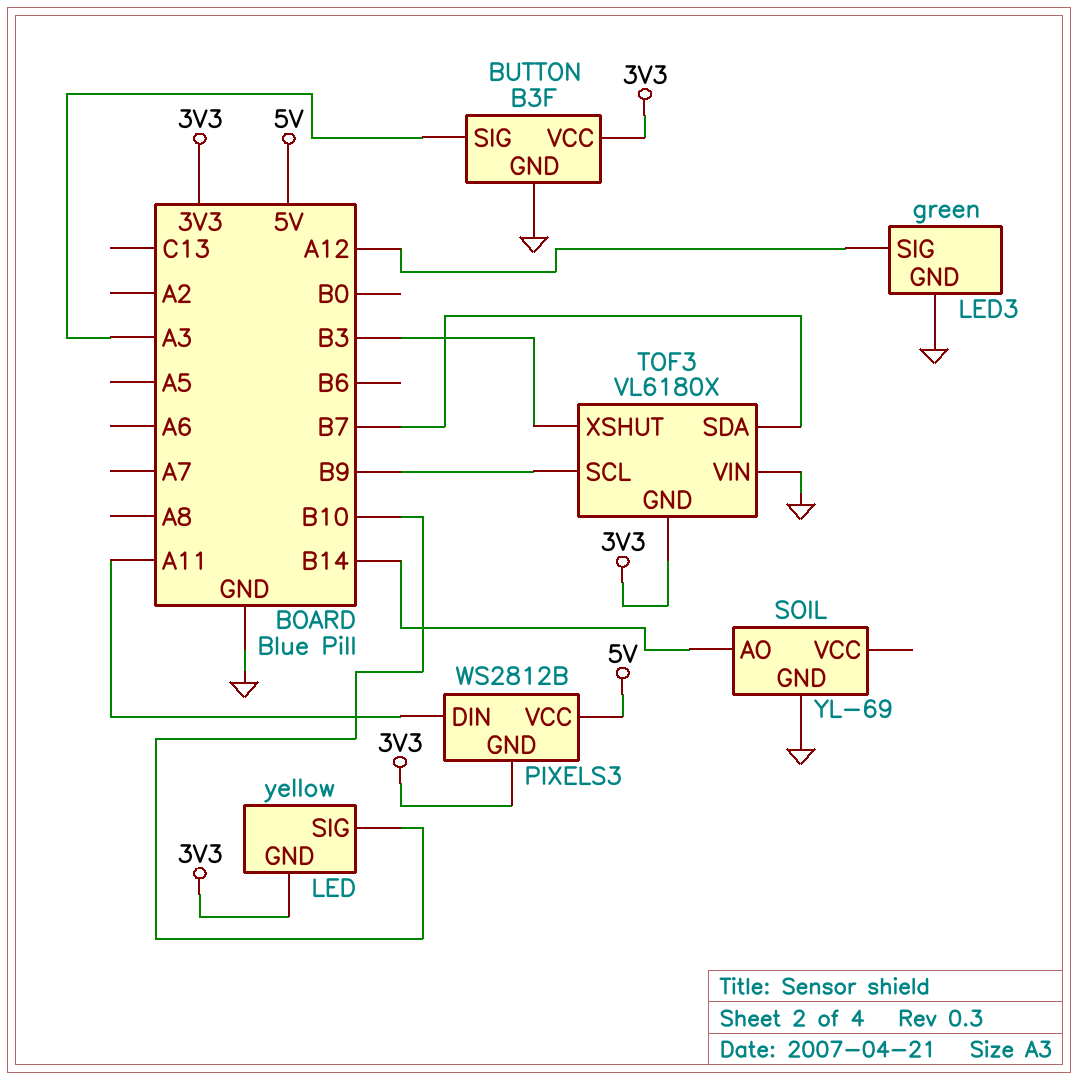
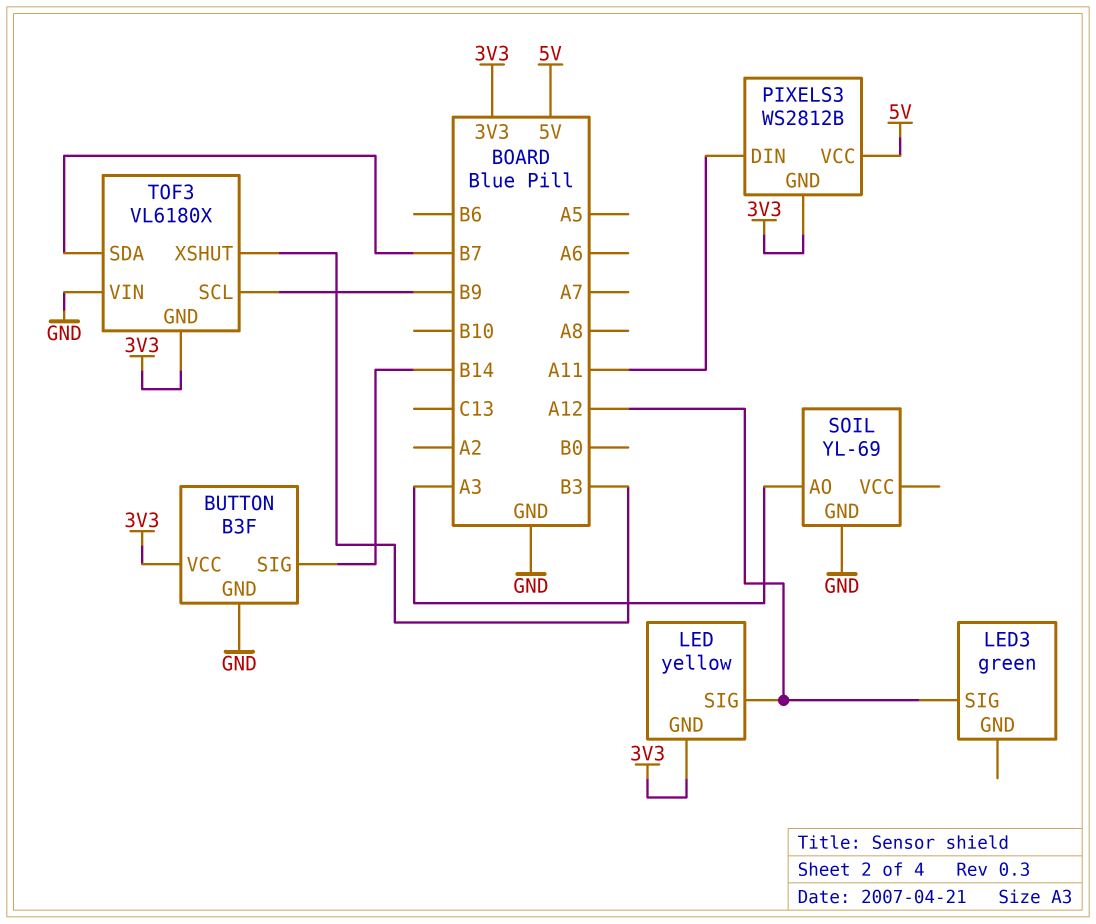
BUTTON pin SIG: A3 -> B14
LED pin SIG: B10 -> A12
LED3 pin GND: GND -> none
SOIL pin AO: B14 -> A3

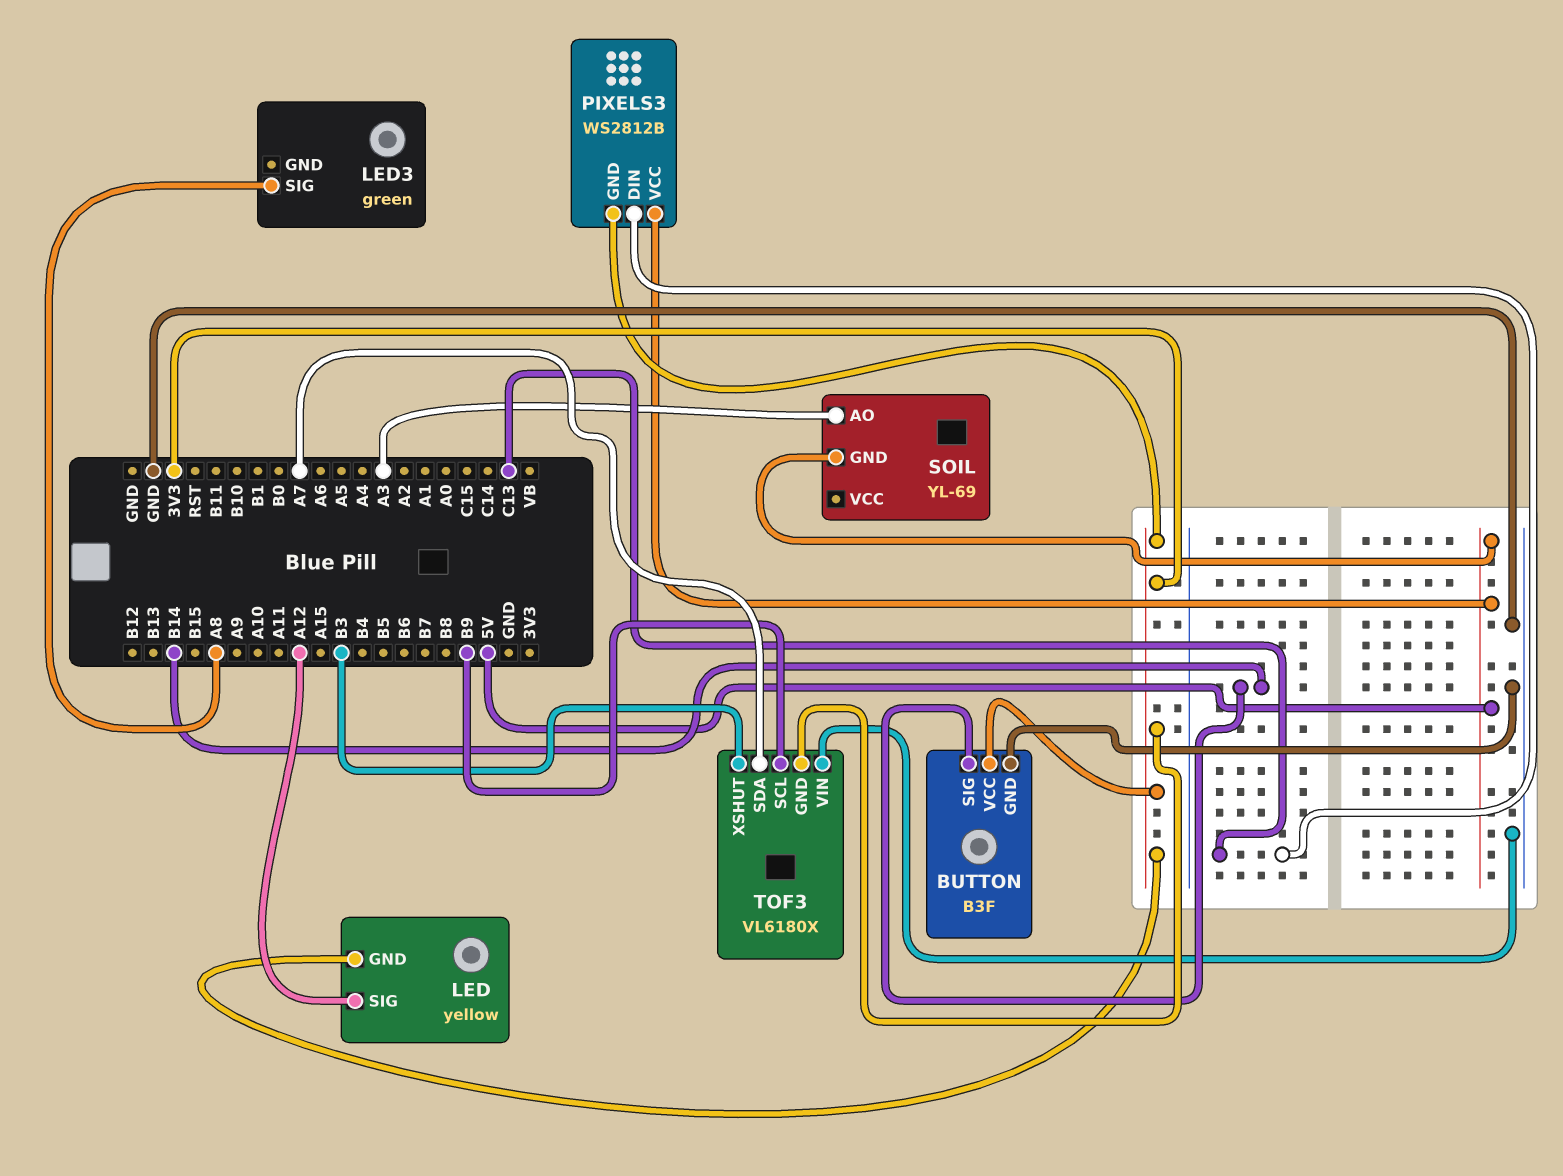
LED3 pin SIG: A12 -> A8
PIXELS3 pin DIN: A11 -> C13
SOIL pin GND: GND -> 5V
TOF3 pin SDA: B7 -> A7

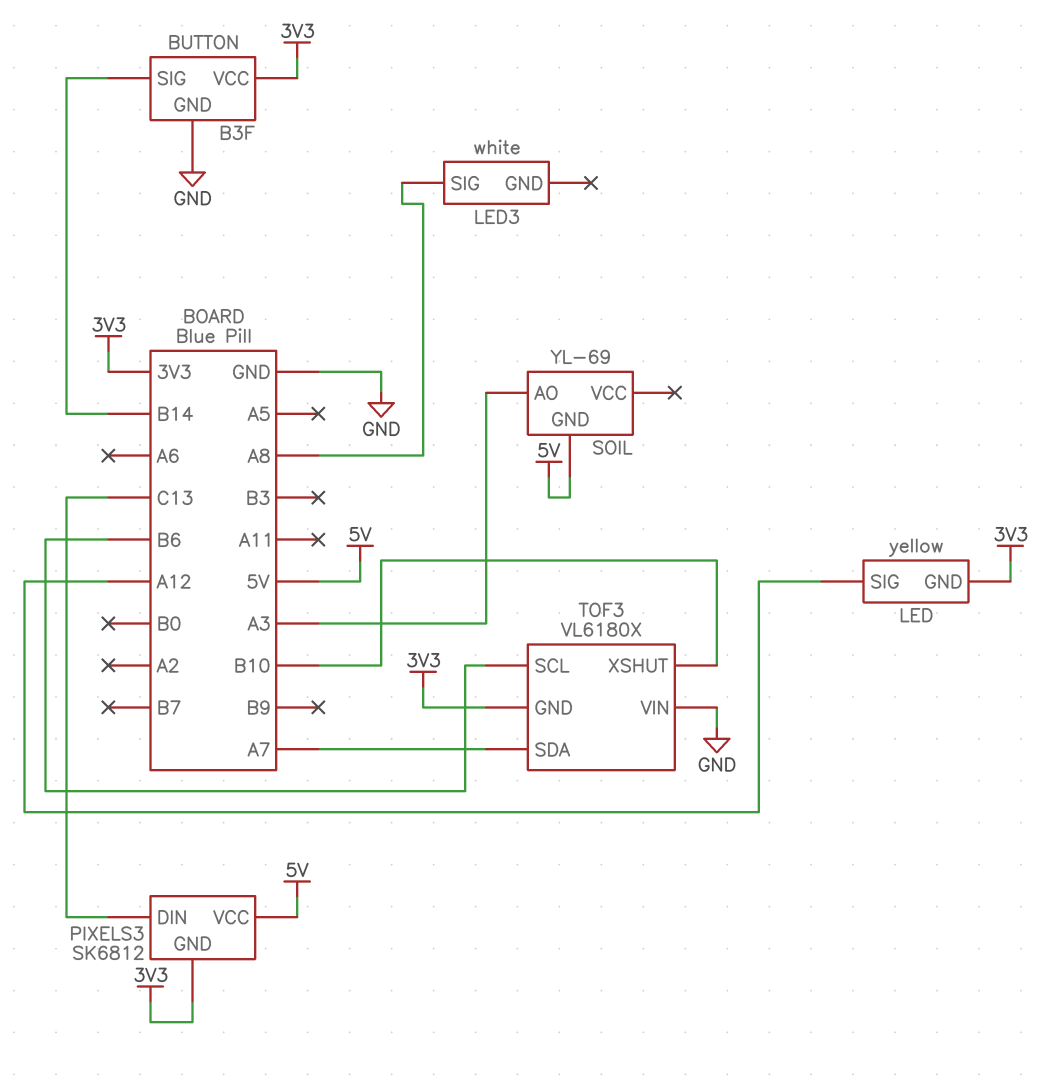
LED3: green -> white
PIXELS3: WS2812B -> SK6812
TOF3 pin SCL: B9 -> B6
TOF3 pin XSHUT: B3 -> B10

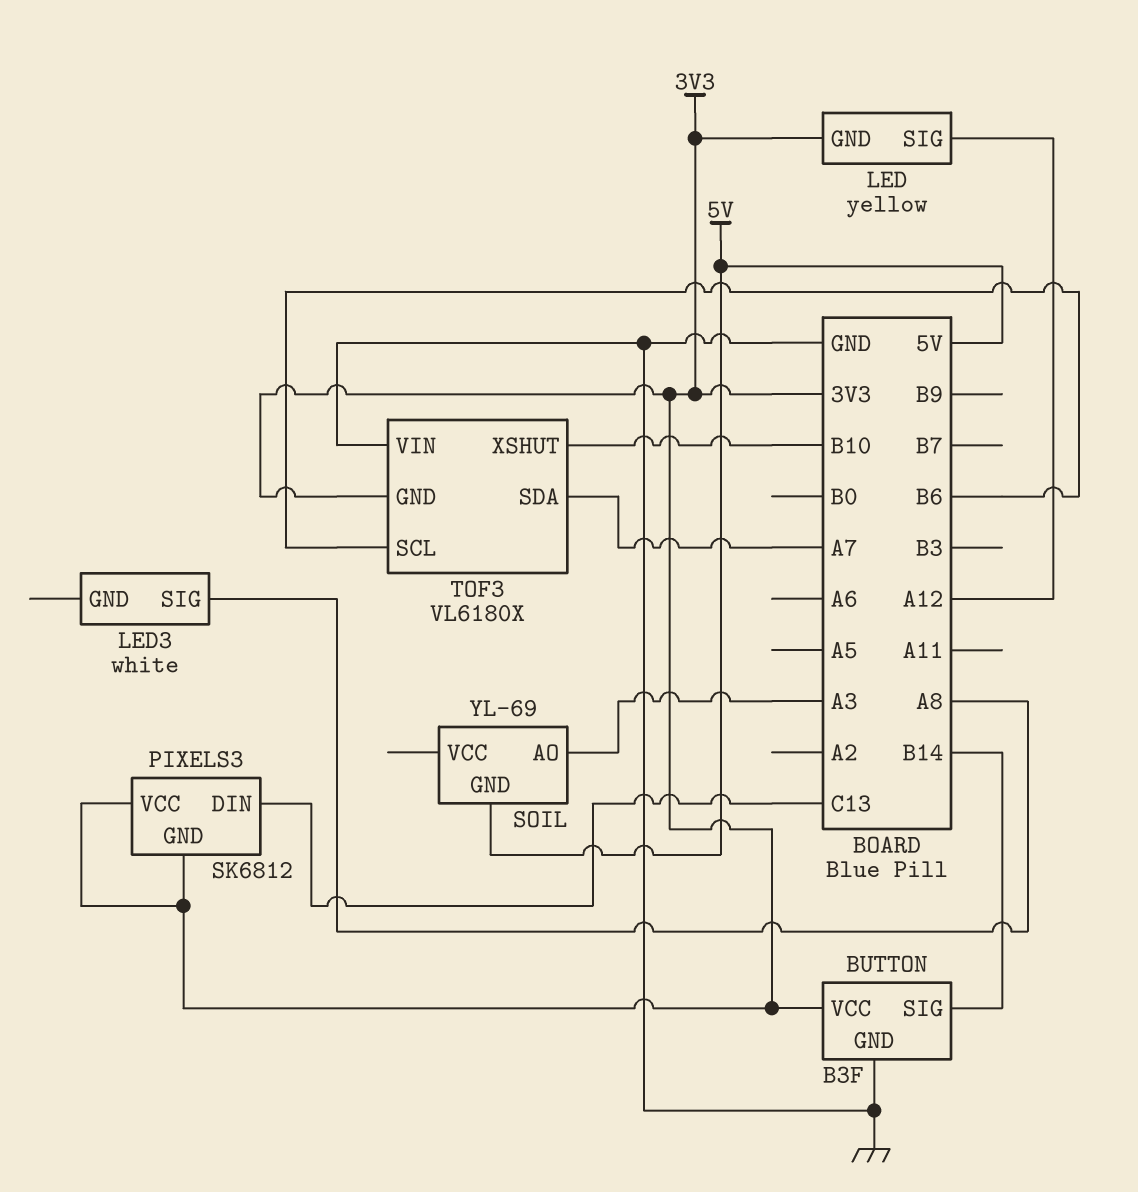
PIXELS3 pin VCC: 5V -> 3V3

